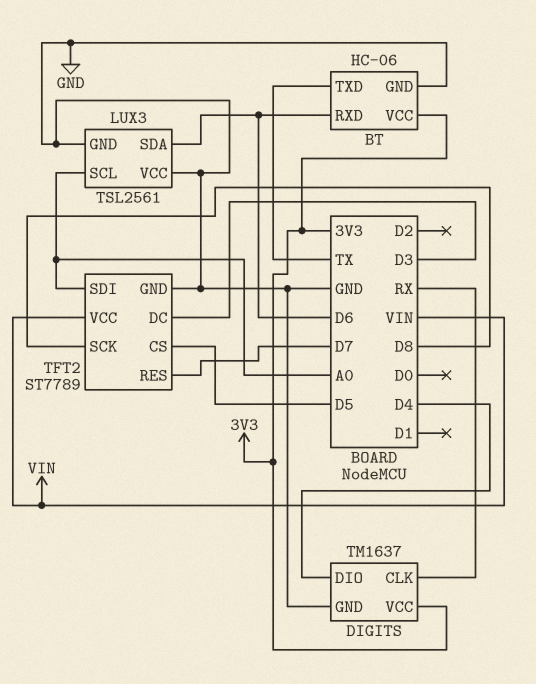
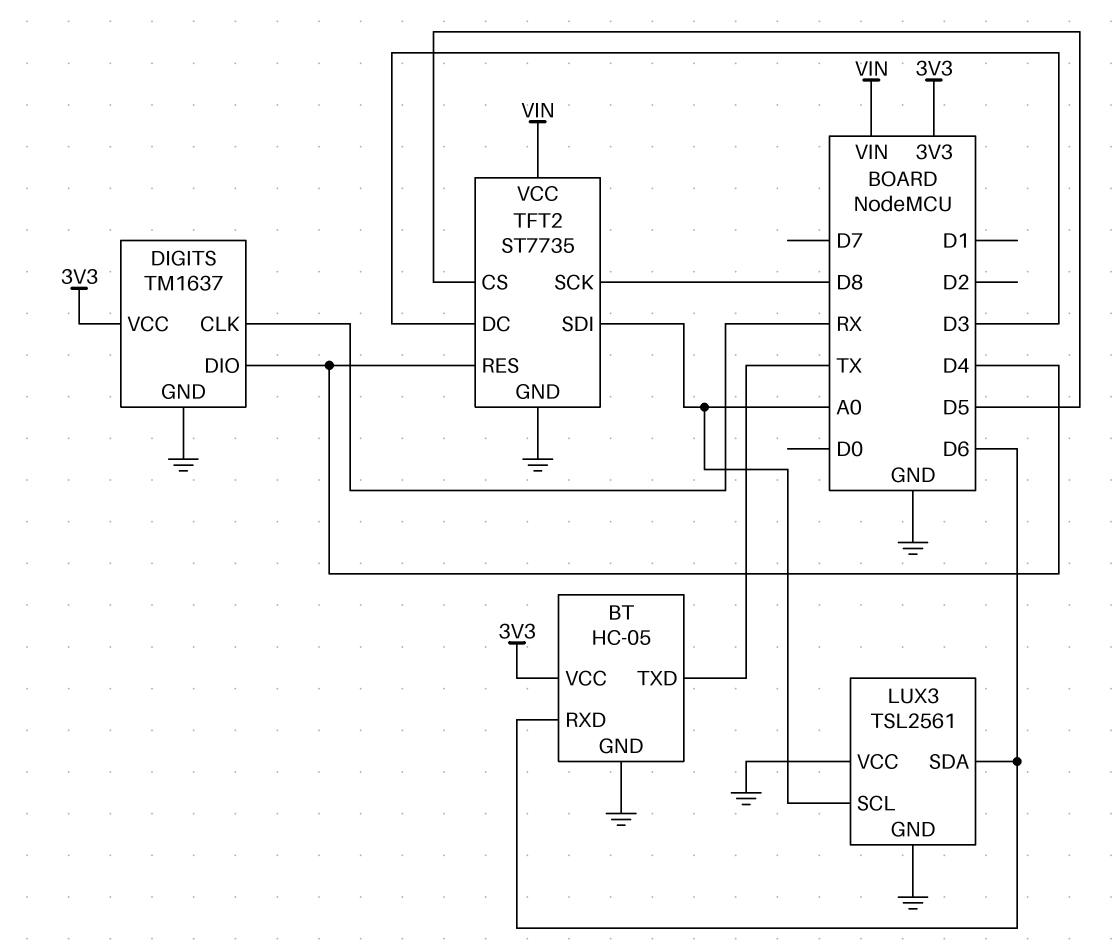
BT: HC-06 -> HC-05
TFT2: ST7789 -> ST7735
TFT2 pin RES: D7 -> D4

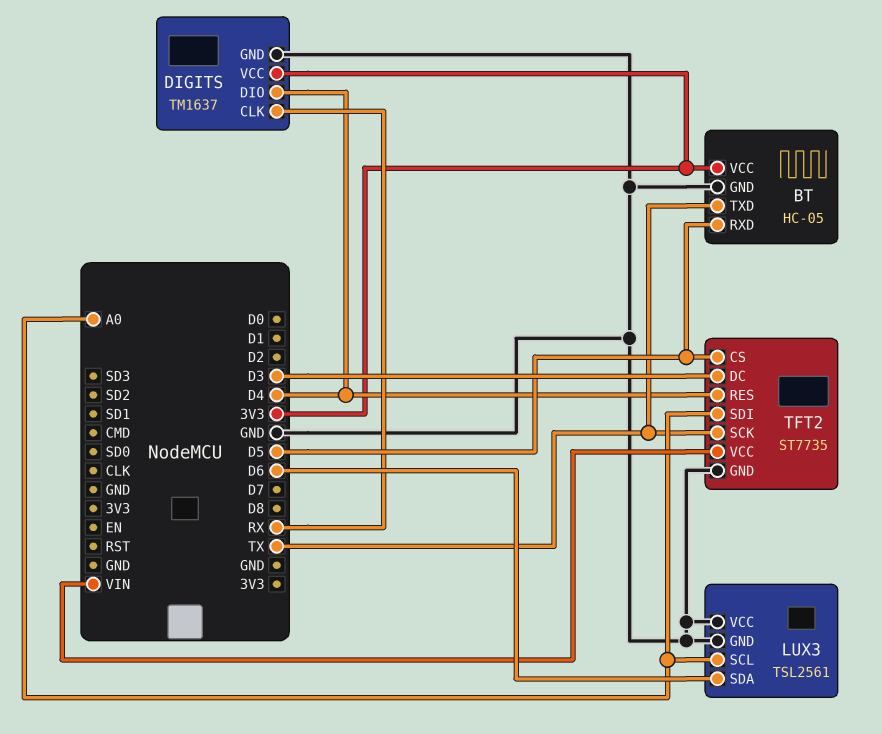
BT pin RXD: D6 -> D5
TFT2 pin SCK: D8 -> TX

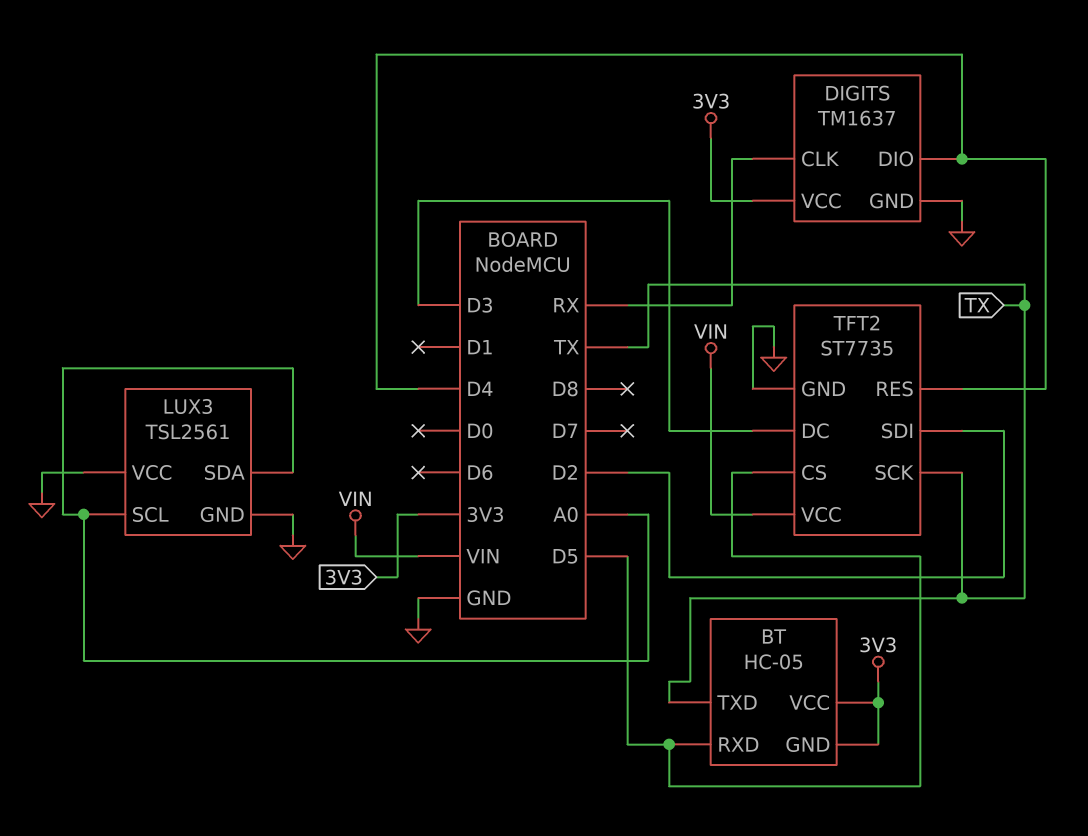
BT pin GND: GND -> 3V3
LUX3 pin SDA: D6 -> A0
TFT2 pin SDI: A0 -> D2

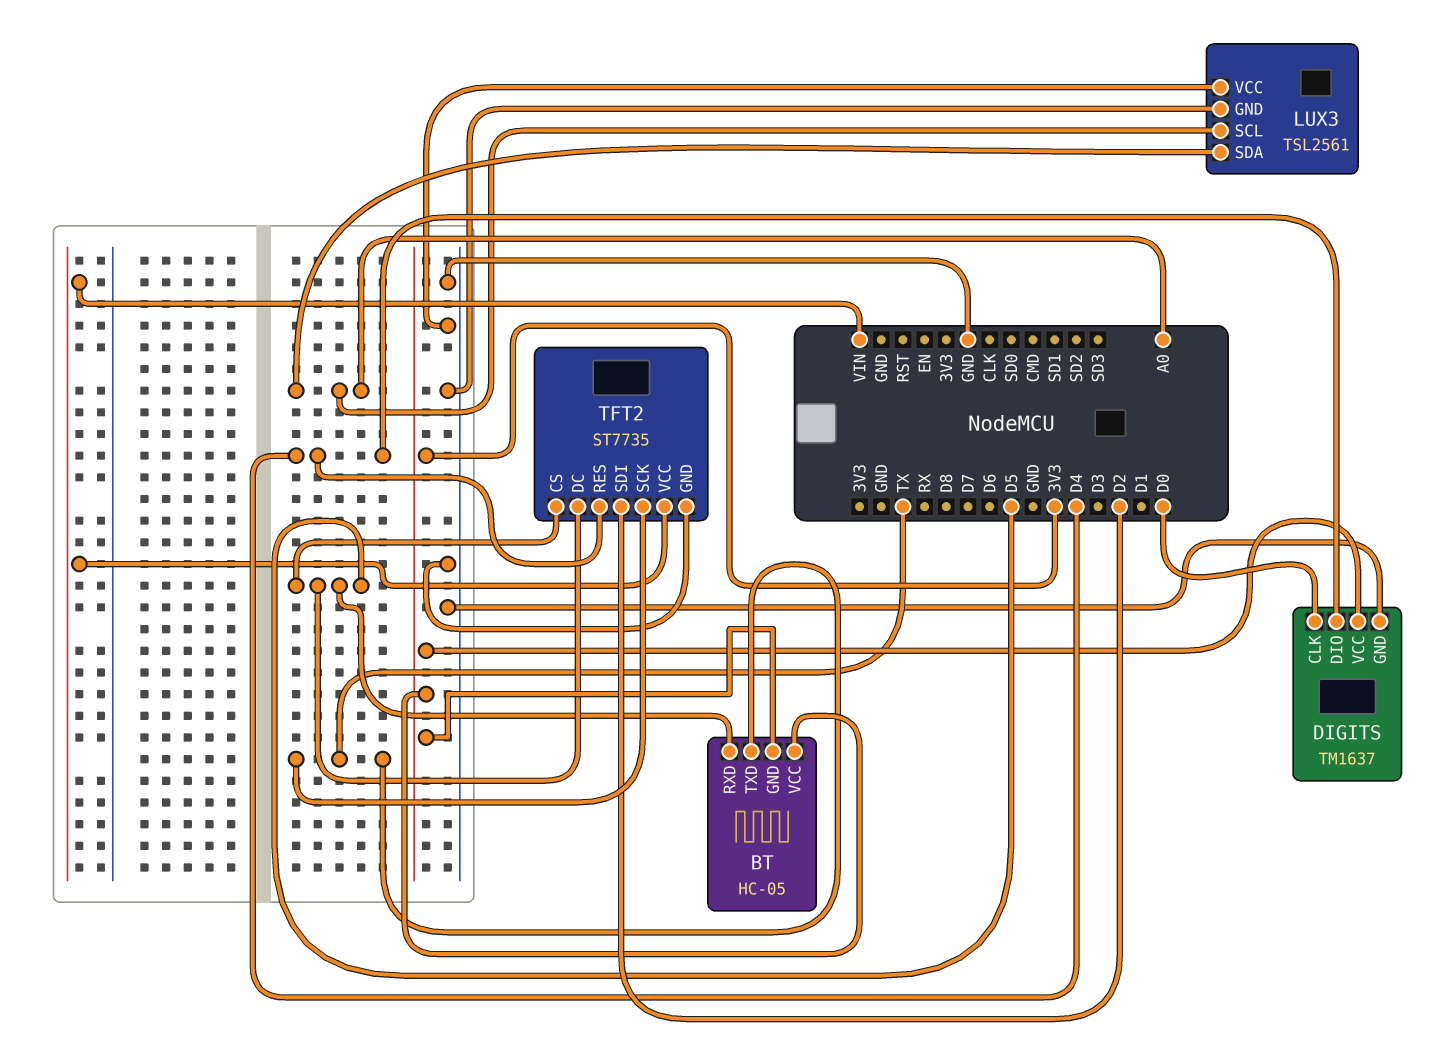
DIGITS pin CLK: RX -> D0
TFT2 pin DC: D3 -> D5

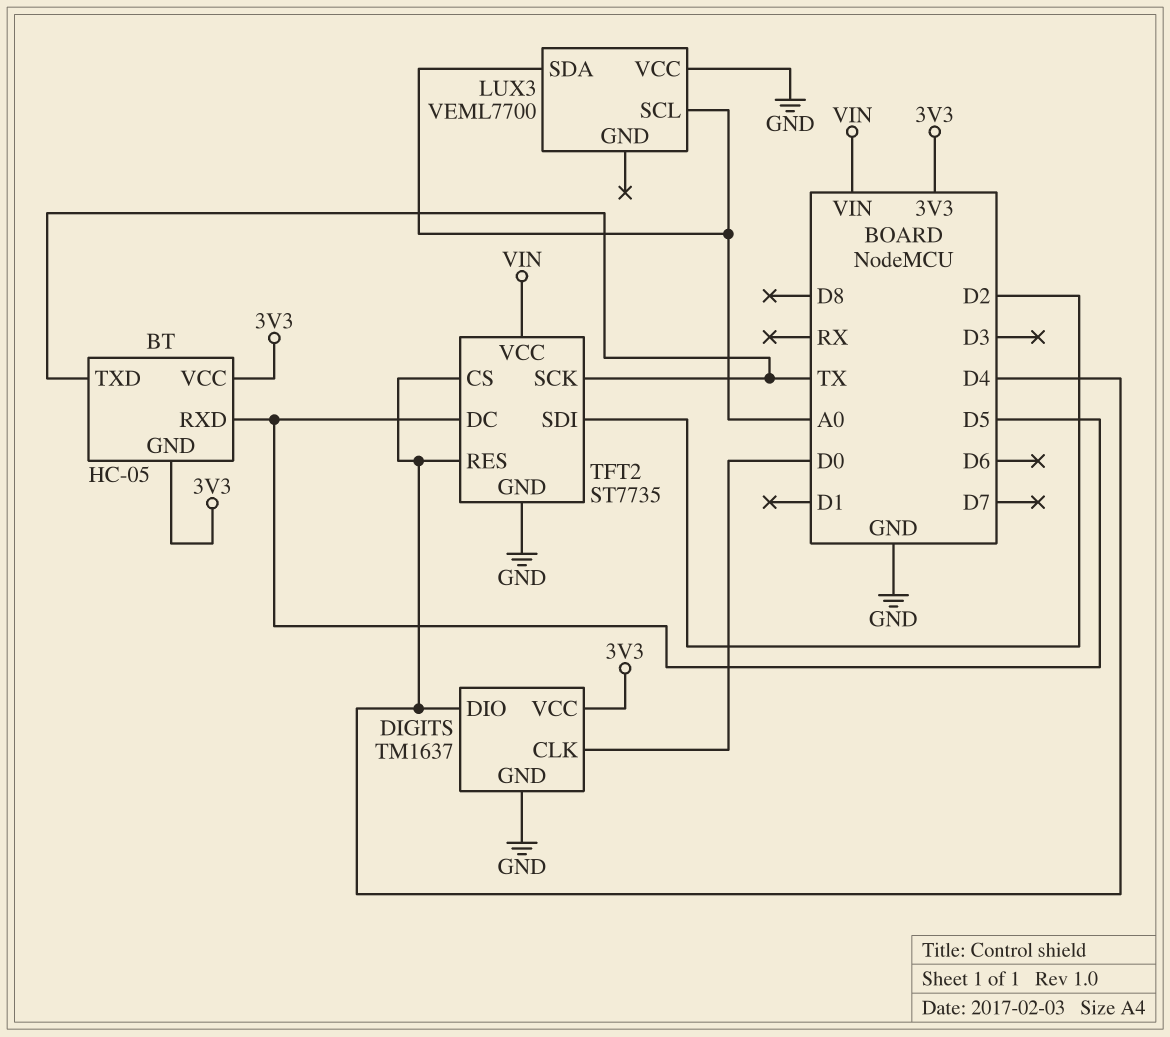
LUX3: TSL2561 -> VEML7700
LUX3 pin GND: GND -> none
TFT2 pin CS: D5 -> D4

